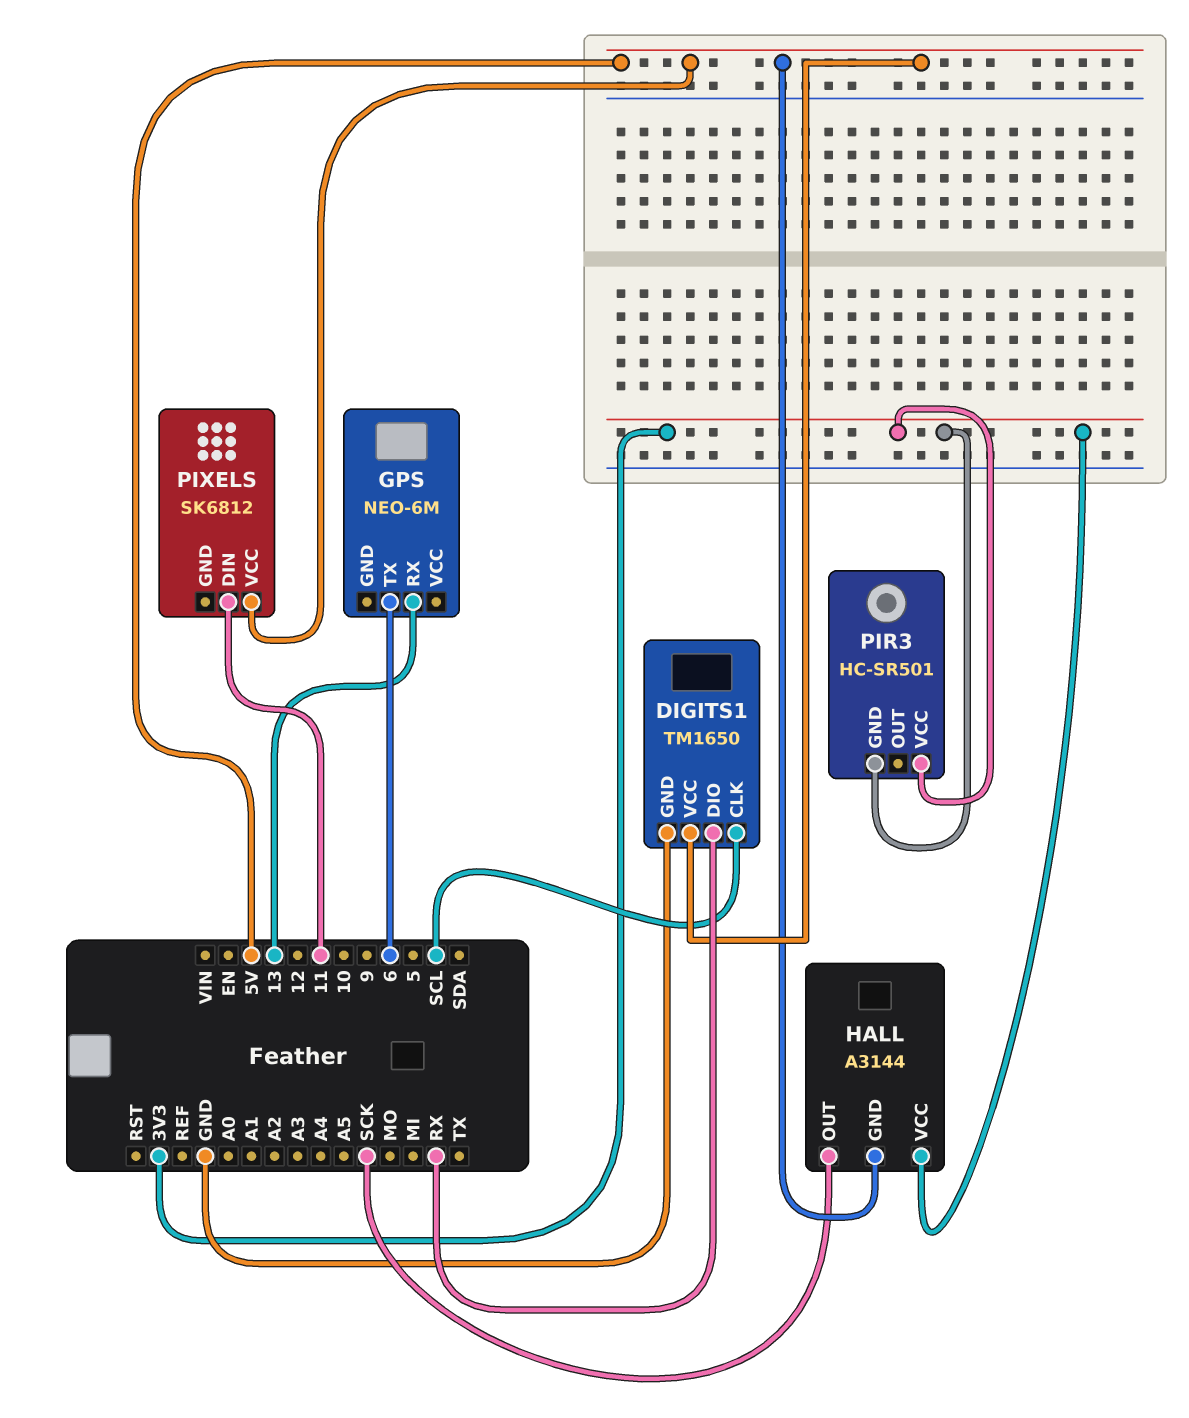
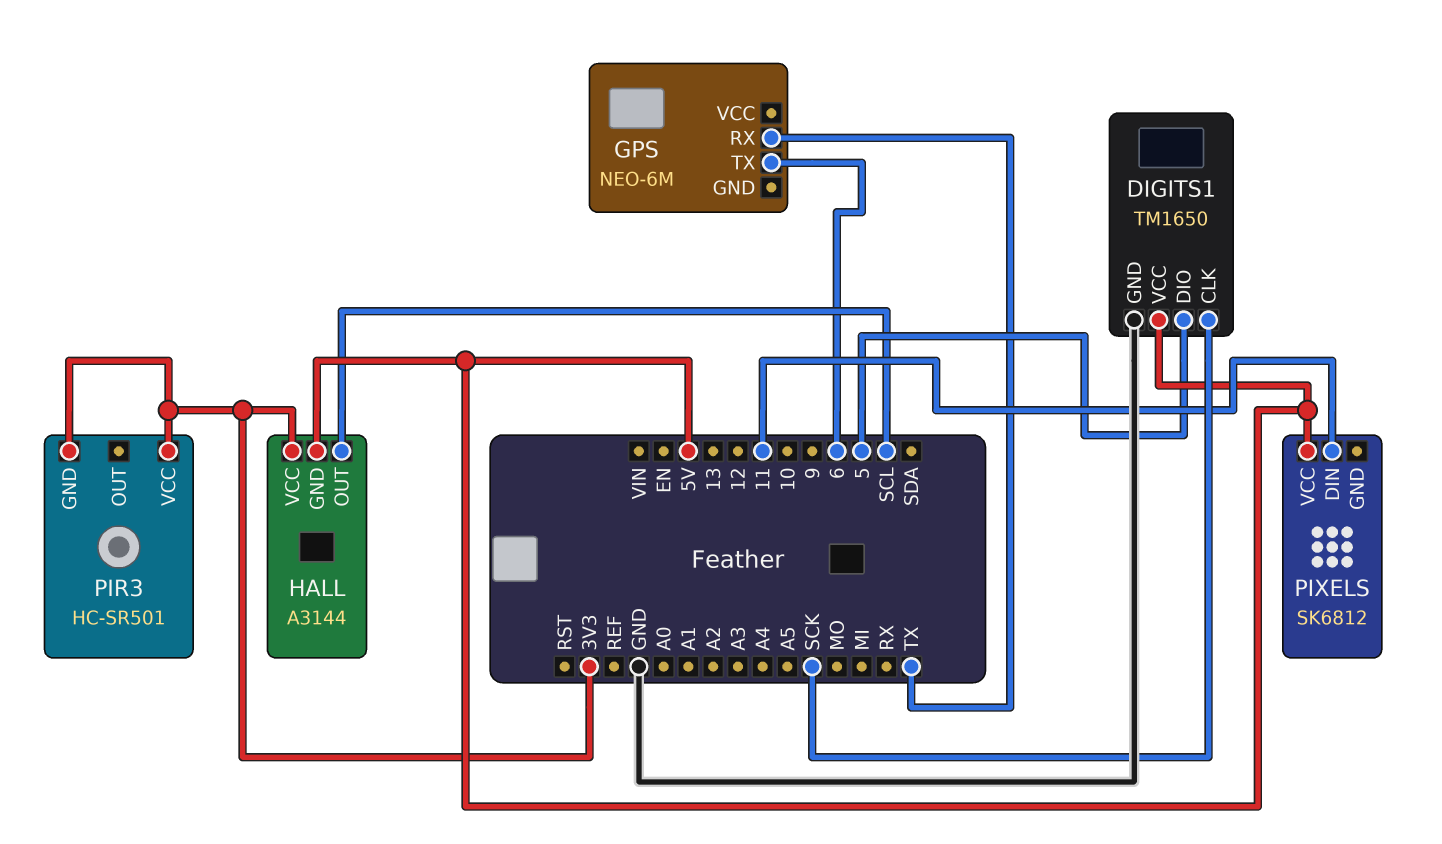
DIGITS1 pin CLK: SCL -> SCK
DIGITS1 pin DIO: RX -> 5
GPS pin RX: 13 -> TX
HALL pin OUT: SCK -> SCL

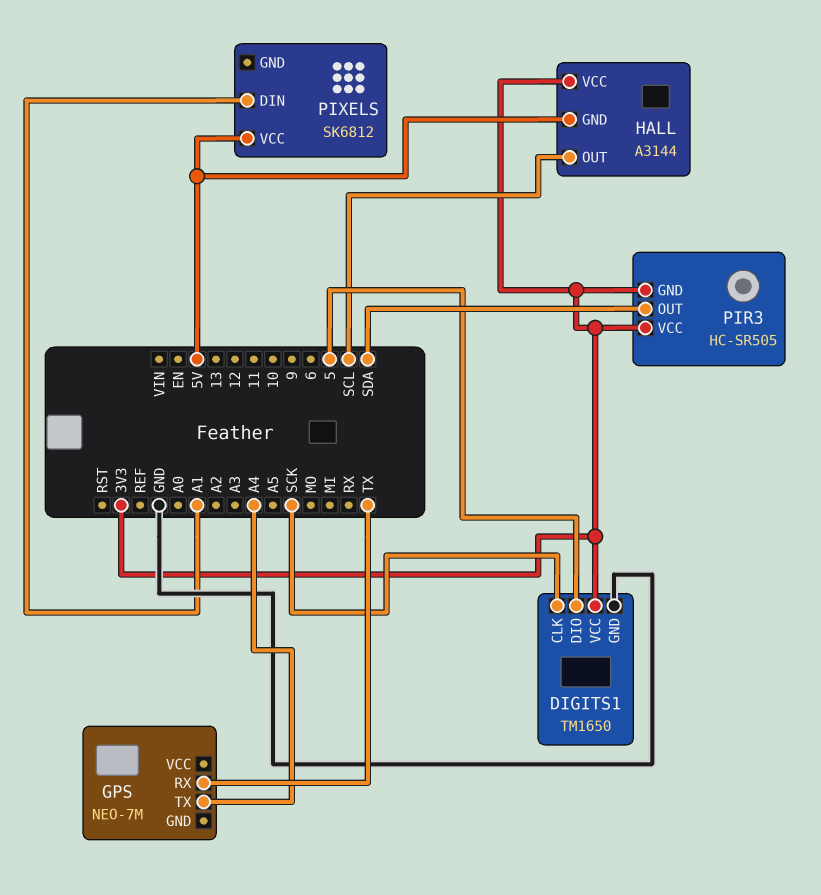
DIGITS1 pin VCC: 5V -> 3V3
GPS: NEO-6M -> NEO-7M
GPS pin TX: 6 -> A4
PIR3: HC-SR501 -> HC-SR505
PIR3 pin OUT: none -> SDA
PIXELS pin DIN: 11 -> A1

